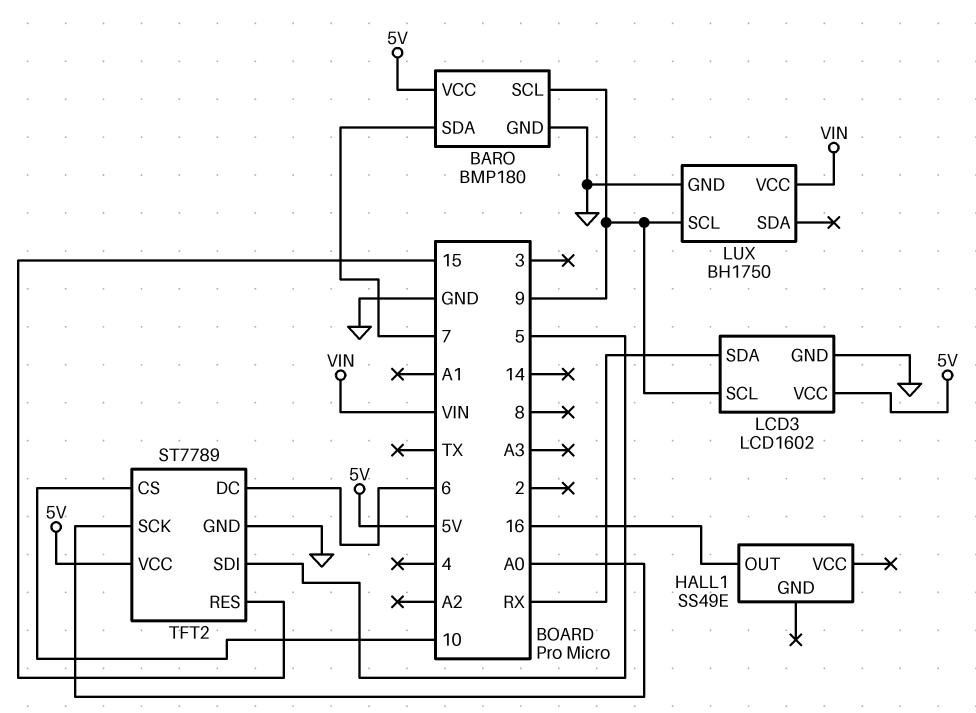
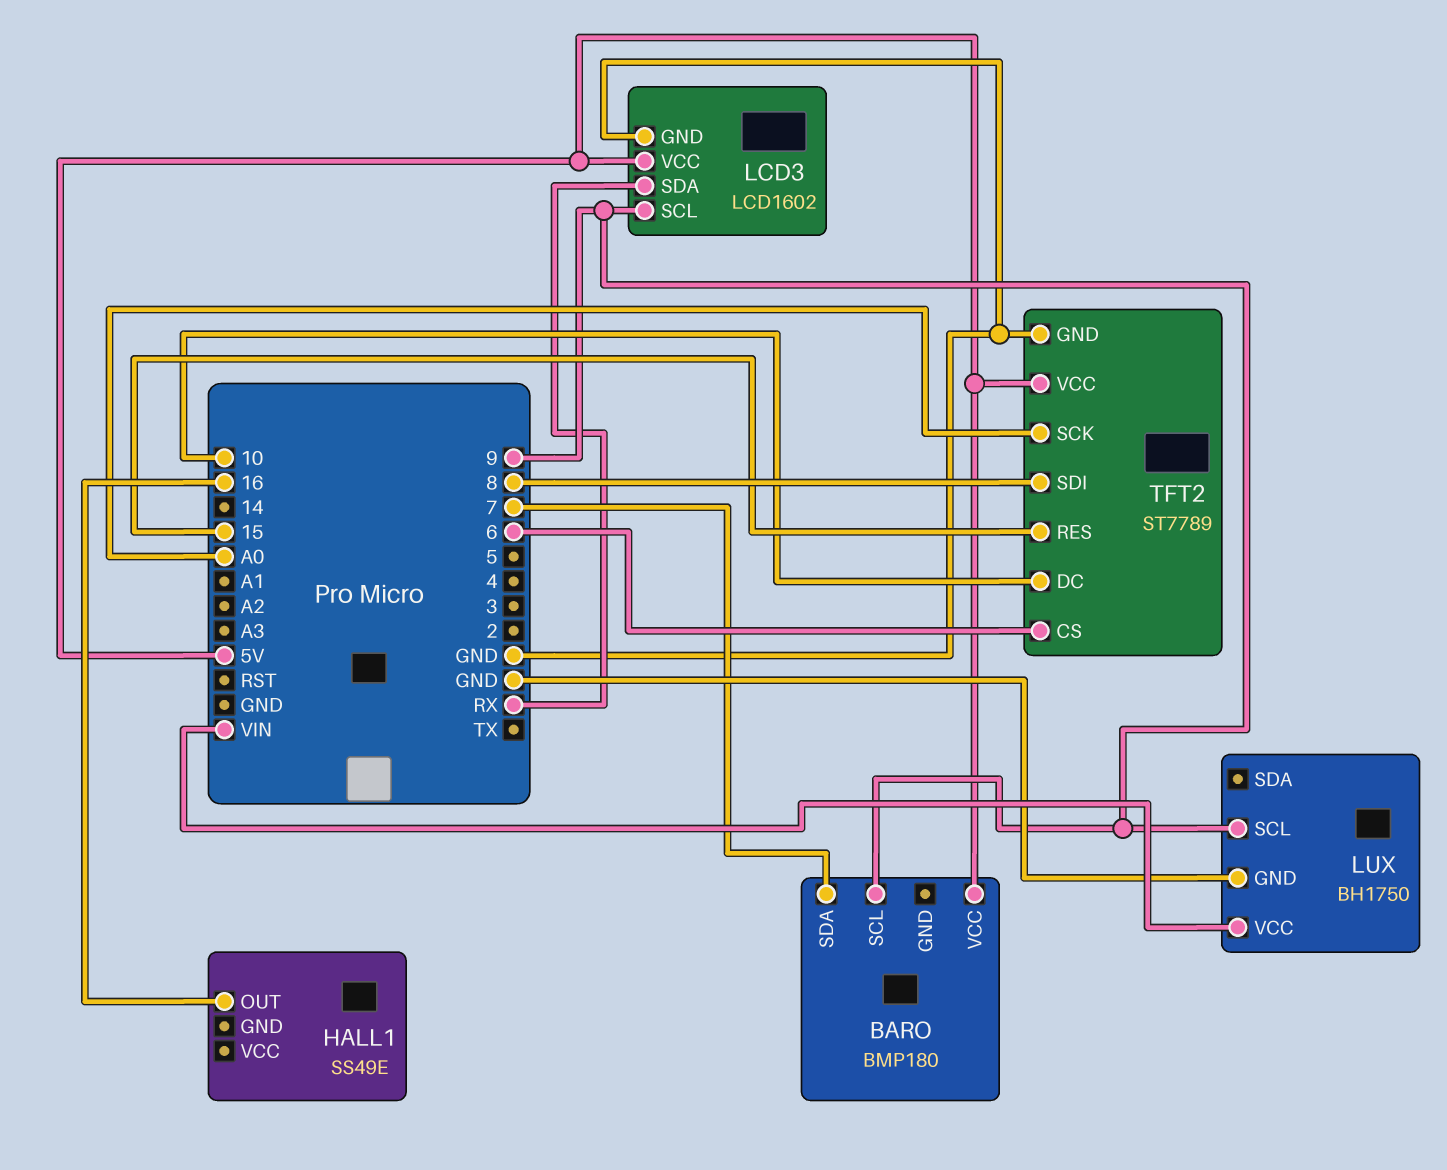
BARO pin GND: GND -> none
TFT2 pin CS: 10 -> 6
TFT2 pin DC: 6 -> 10
TFT2 pin SDI: 5 -> 8

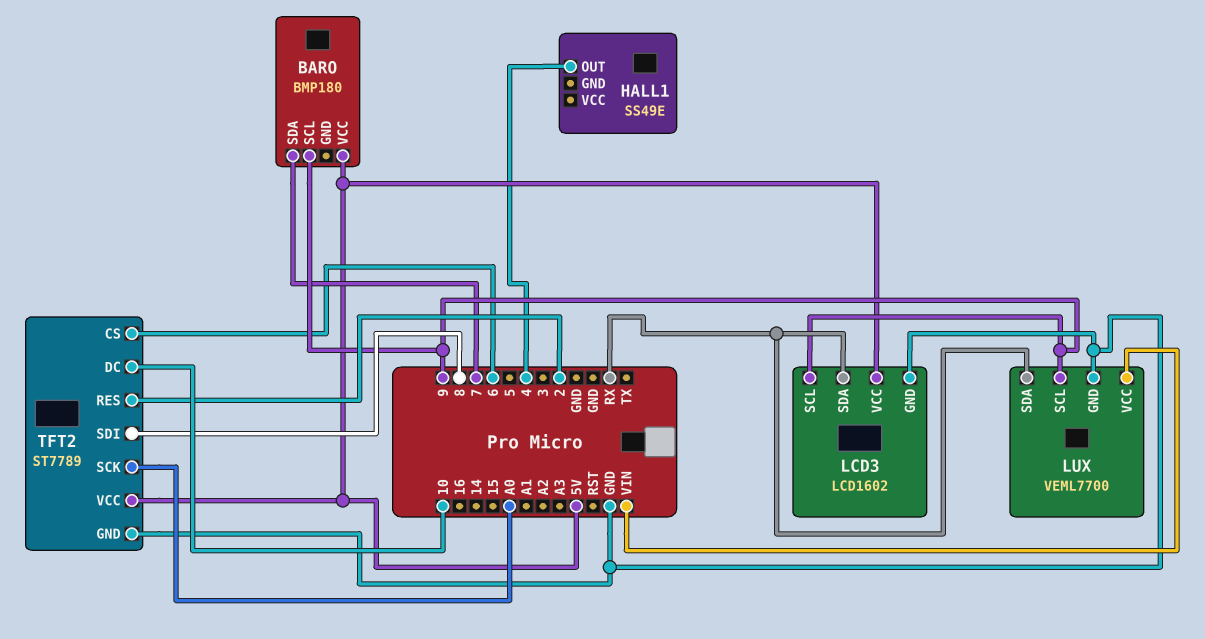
HALL1 pin OUT: 16 -> 4
LUX: BH1750 -> VEML7700
LUX pin SDA: none -> RX
TFT2 pin RES: 15 -> 2

